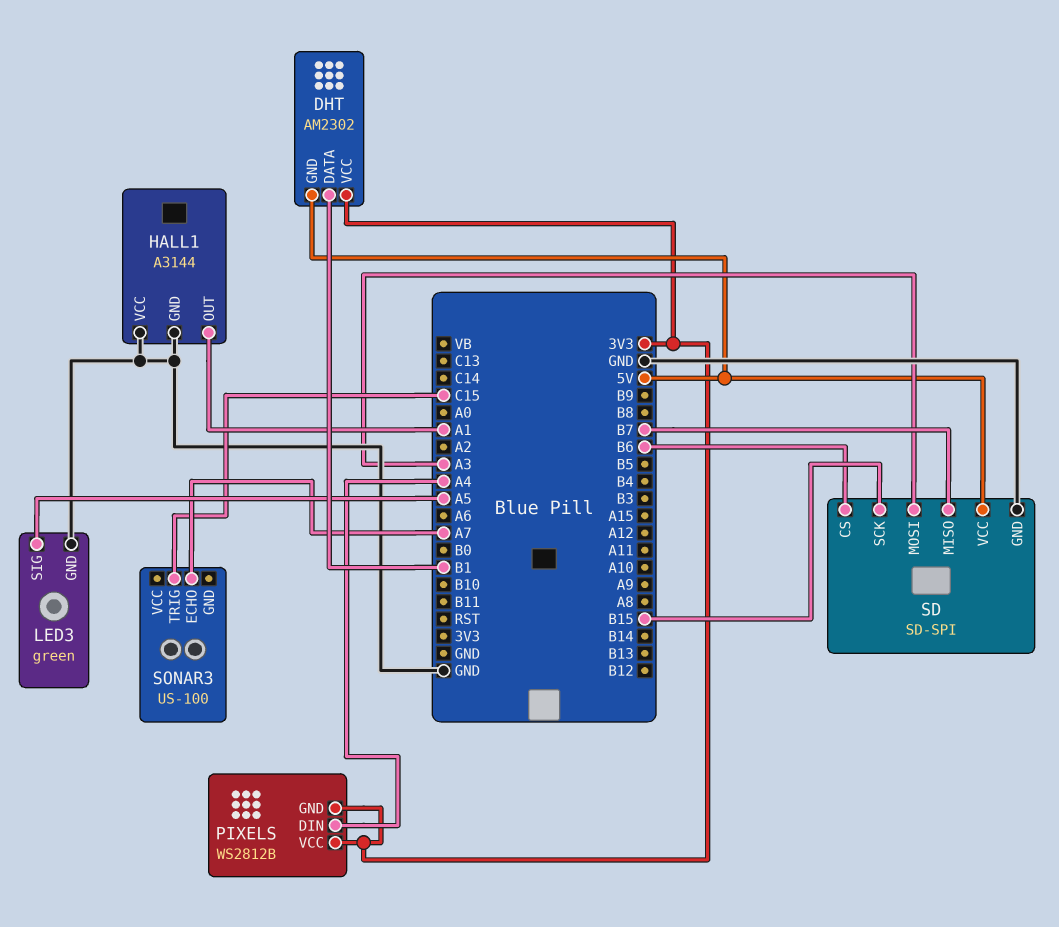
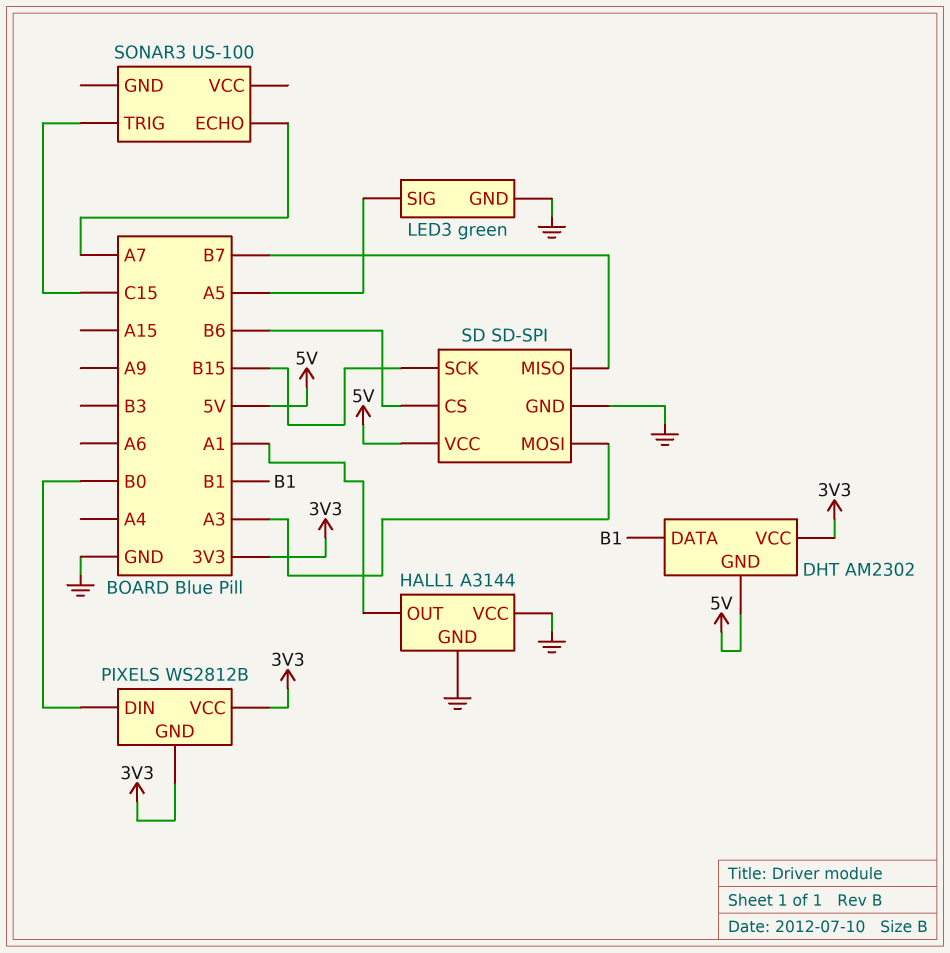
PIXELS pin DIN: A4 -> B0

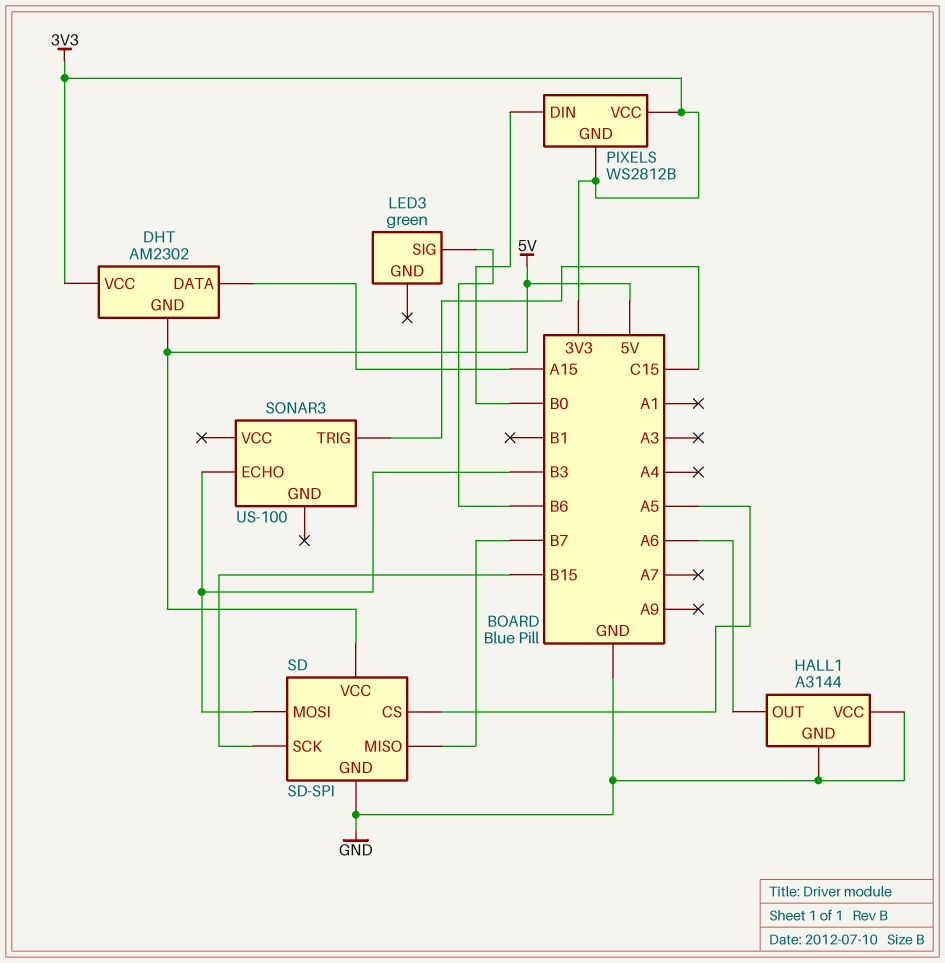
DHT pin DATA: B1 -> A15
HALL1 pin OUT: A1 -> A6
LED3 pin GND: GND -> none
LED3 pin SIG: A5 -> B6
SD pin CS: B6 -> A5
SD pin MOSI: A3 -> B3
SONAR3 pin ECHO: A7 -> B3

